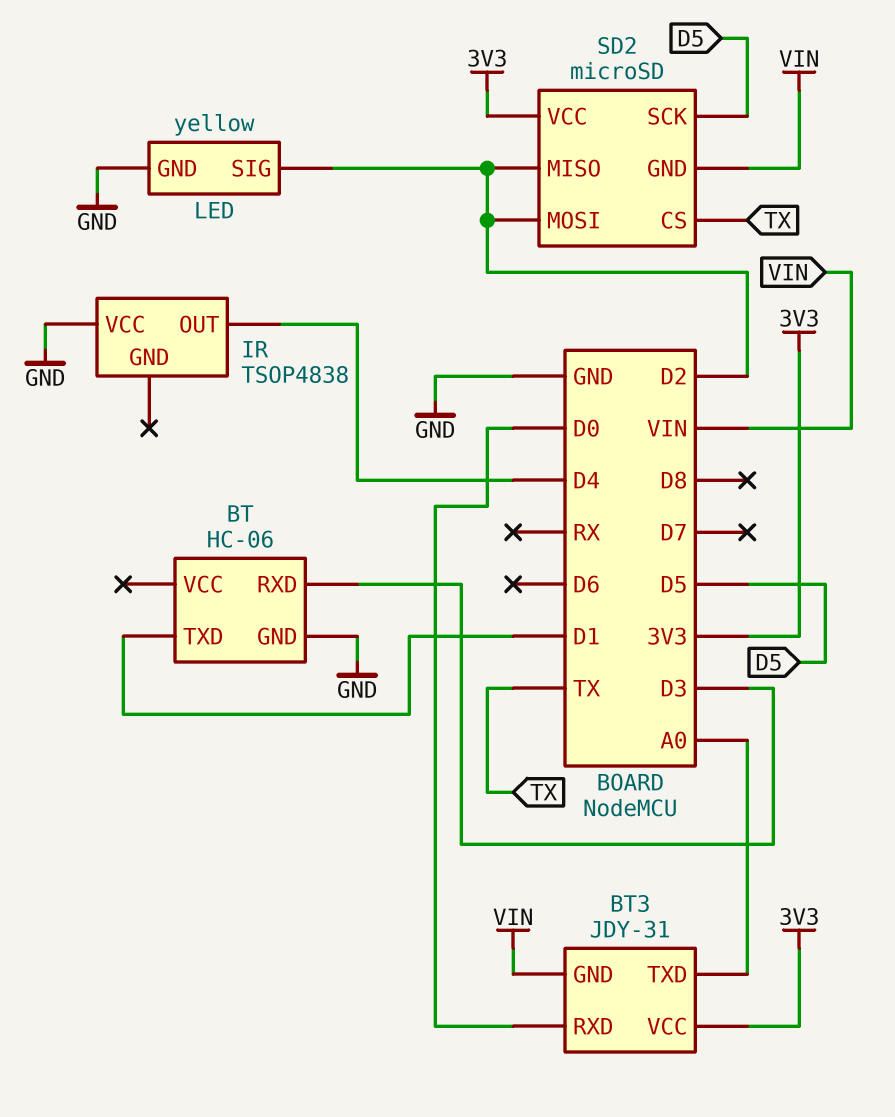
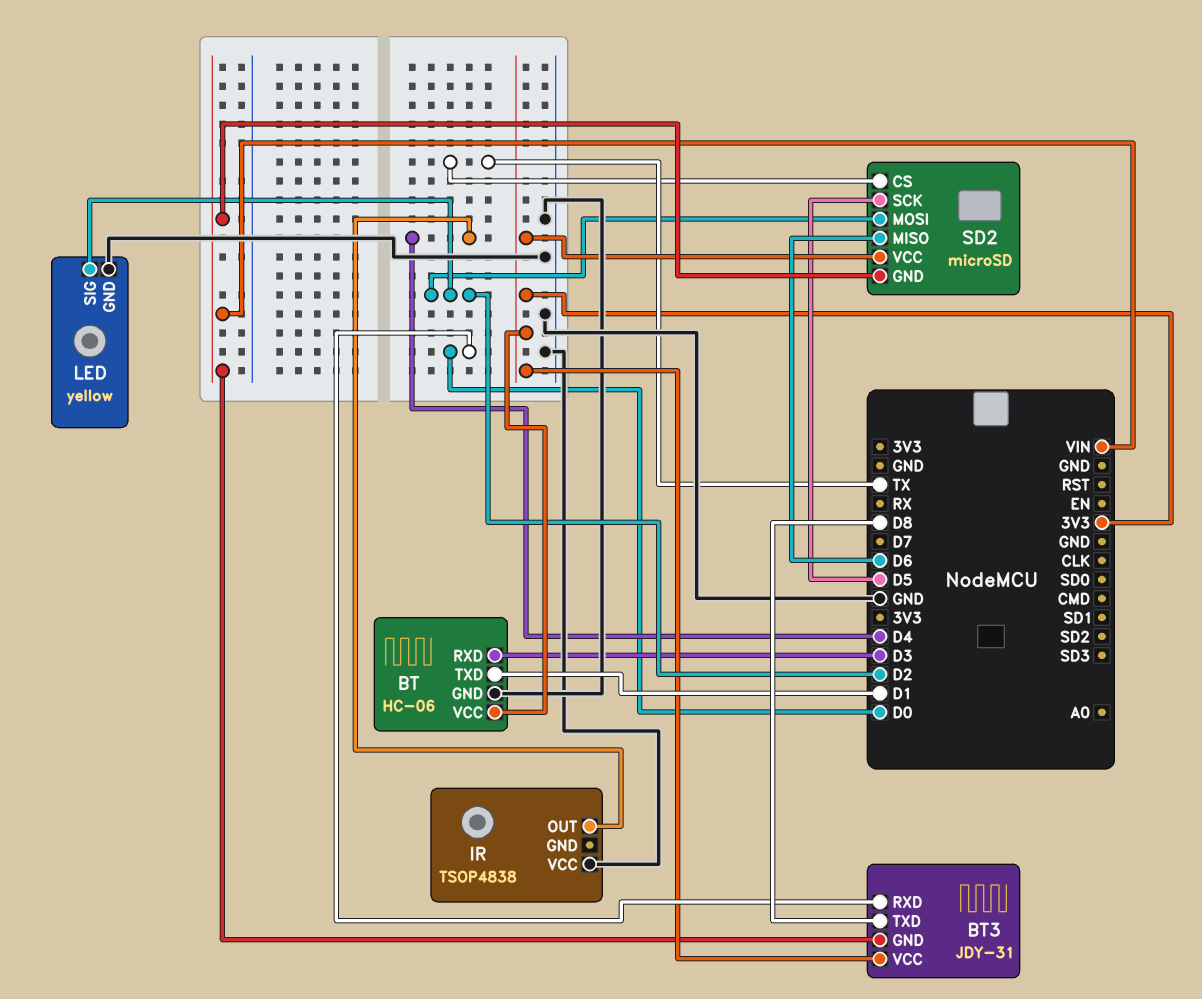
BT pin VCC: none -> 3V3
BT3 pin TXD: A0 -> D8
SD2 pin MISO: D2 -> D6

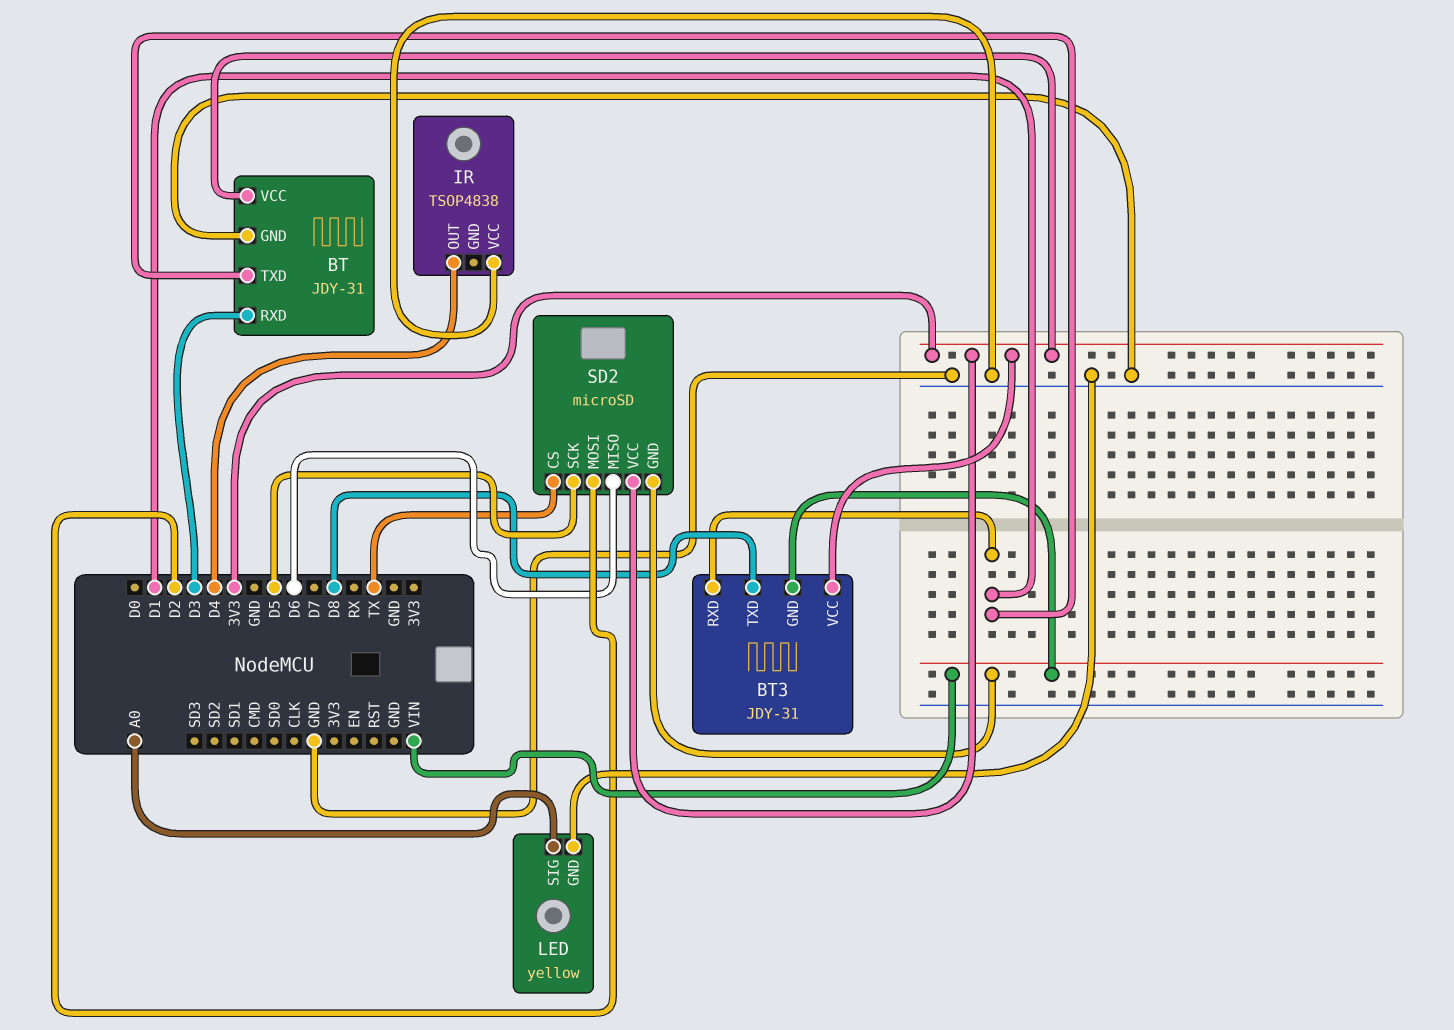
BT: HC-06 -> JDY-31
BT3 pin RXD: D0 -> D1
LED pin SIG: D2 -> A0

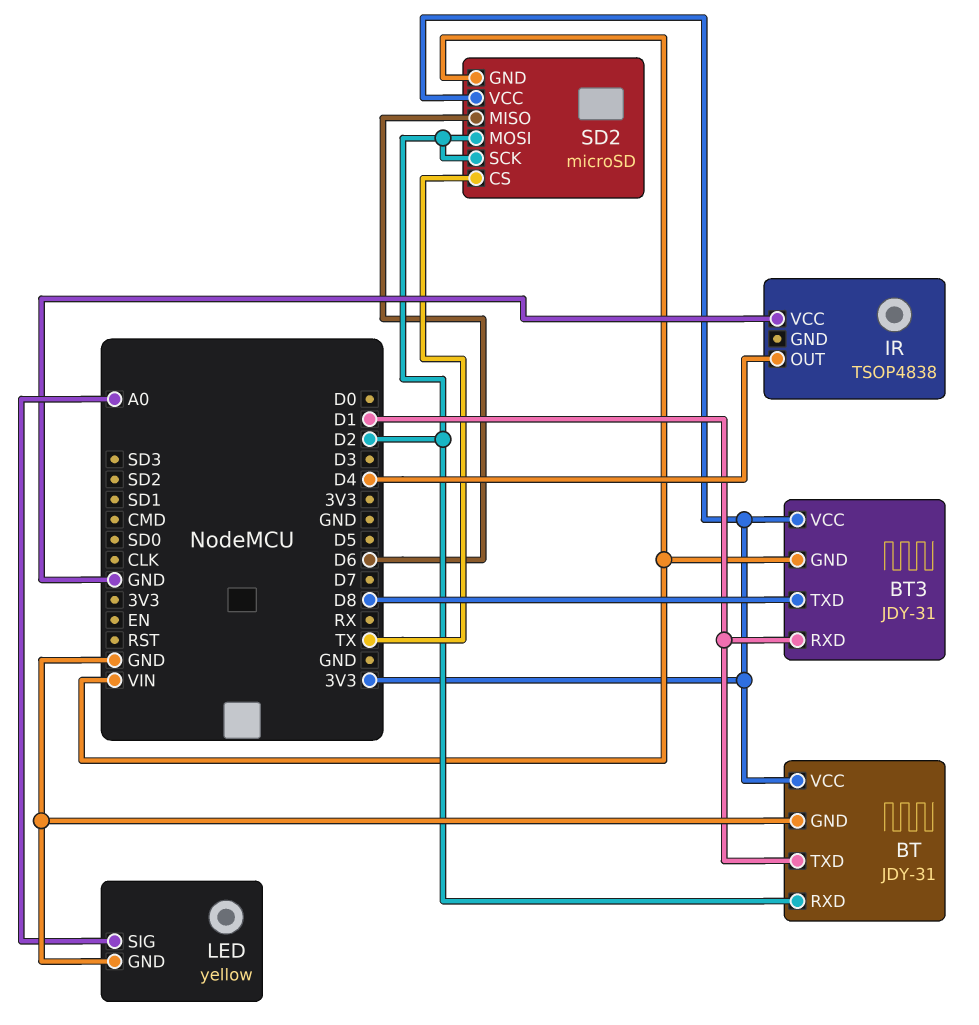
BT pin RXD: D3 -> D2
SD2 pin SCK: D5 -> D2

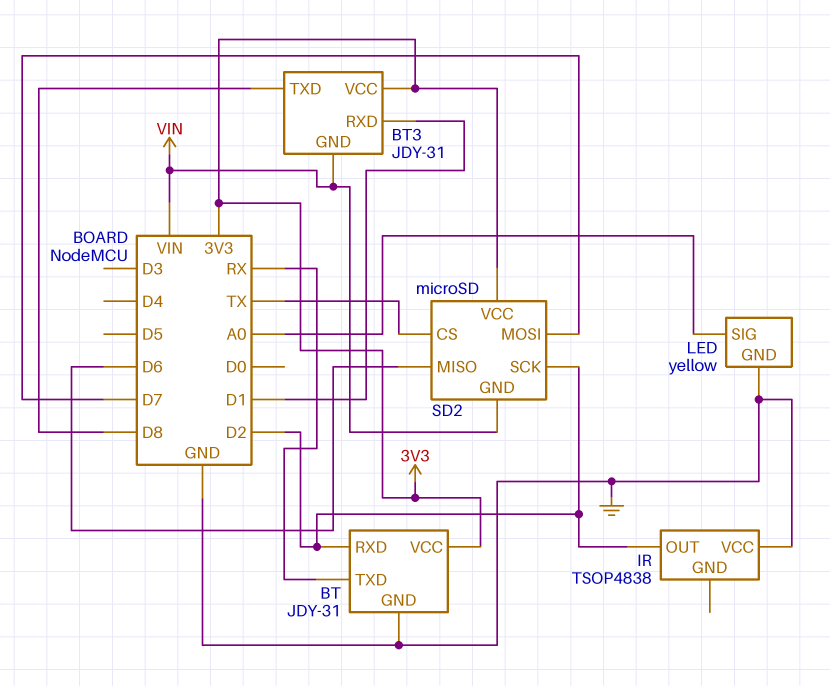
BT pin TXD: D1 -> RX
IR pin OUT: D4 -> D2
SD2 pin MOSI: D2 -> D7

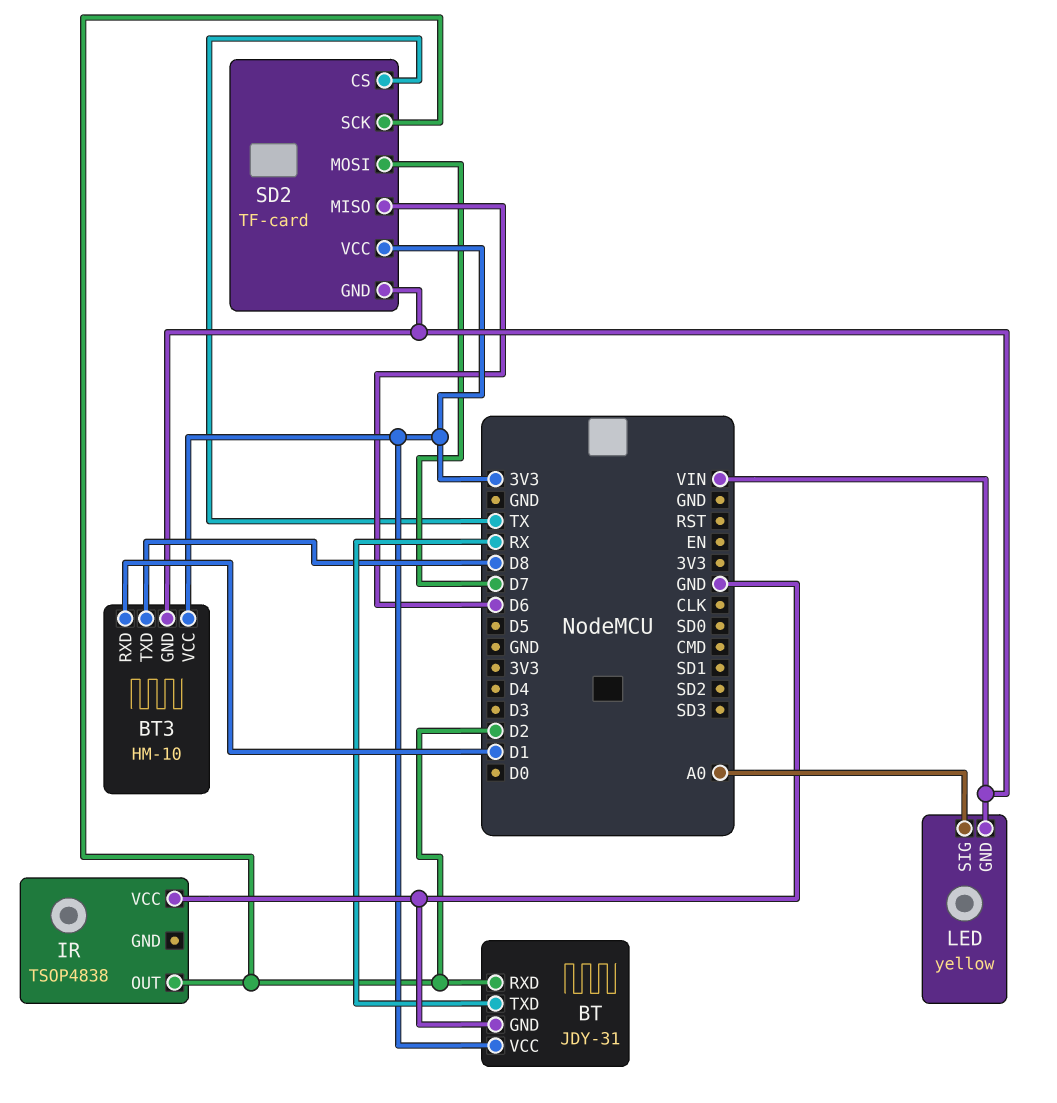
BT3: JDY-31 -> HM-10
LED pin GND: GND -> VIN
SD2: microSD -> TF-card

